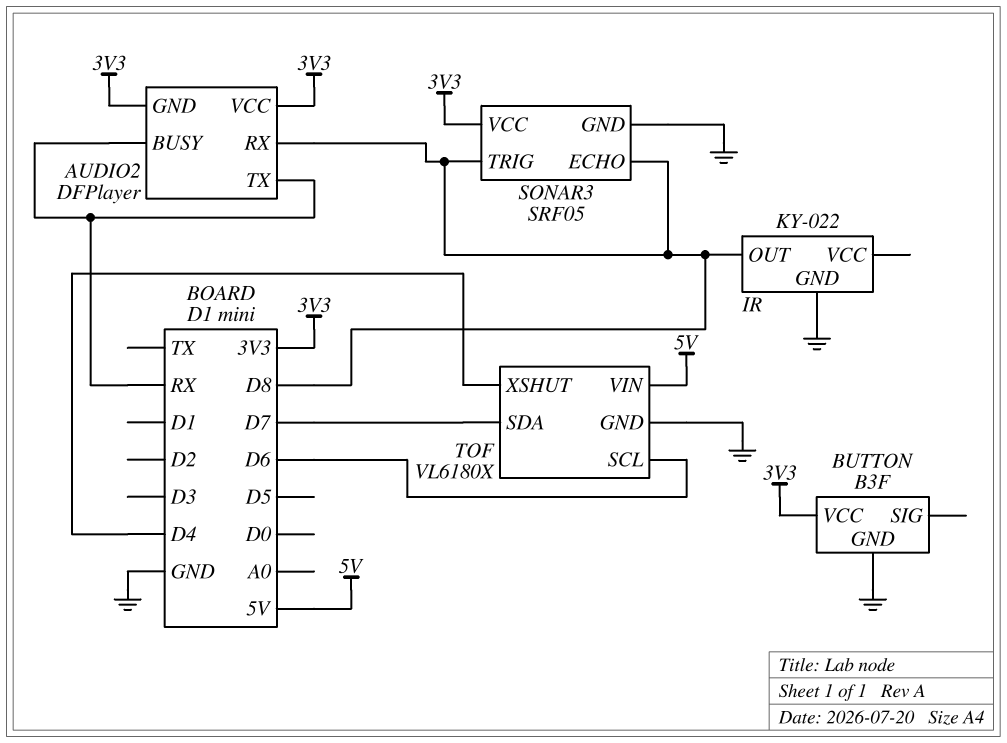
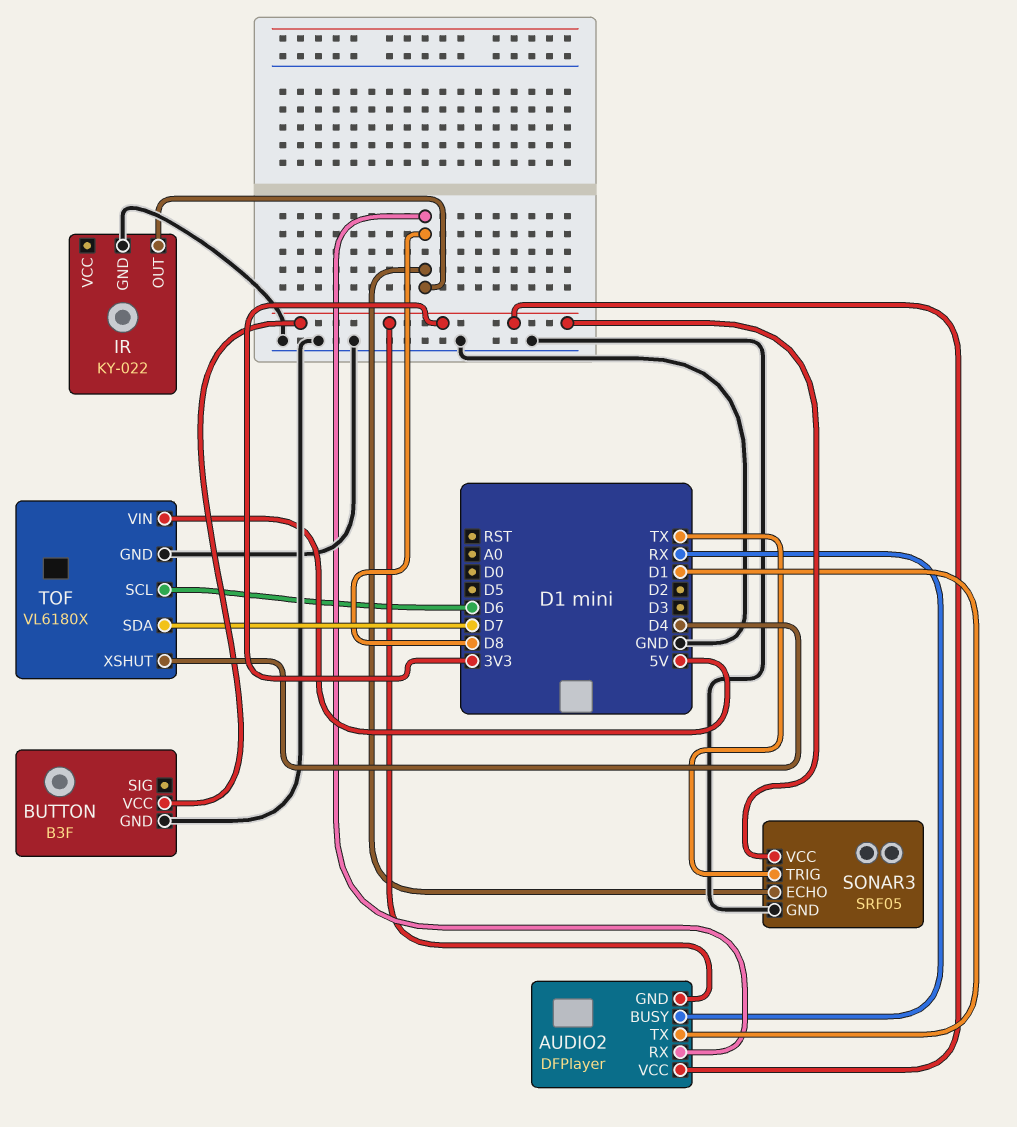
AUDIO2 pin TX: RX -> D1
SONAR3 pin TRIG: D8 -> TX

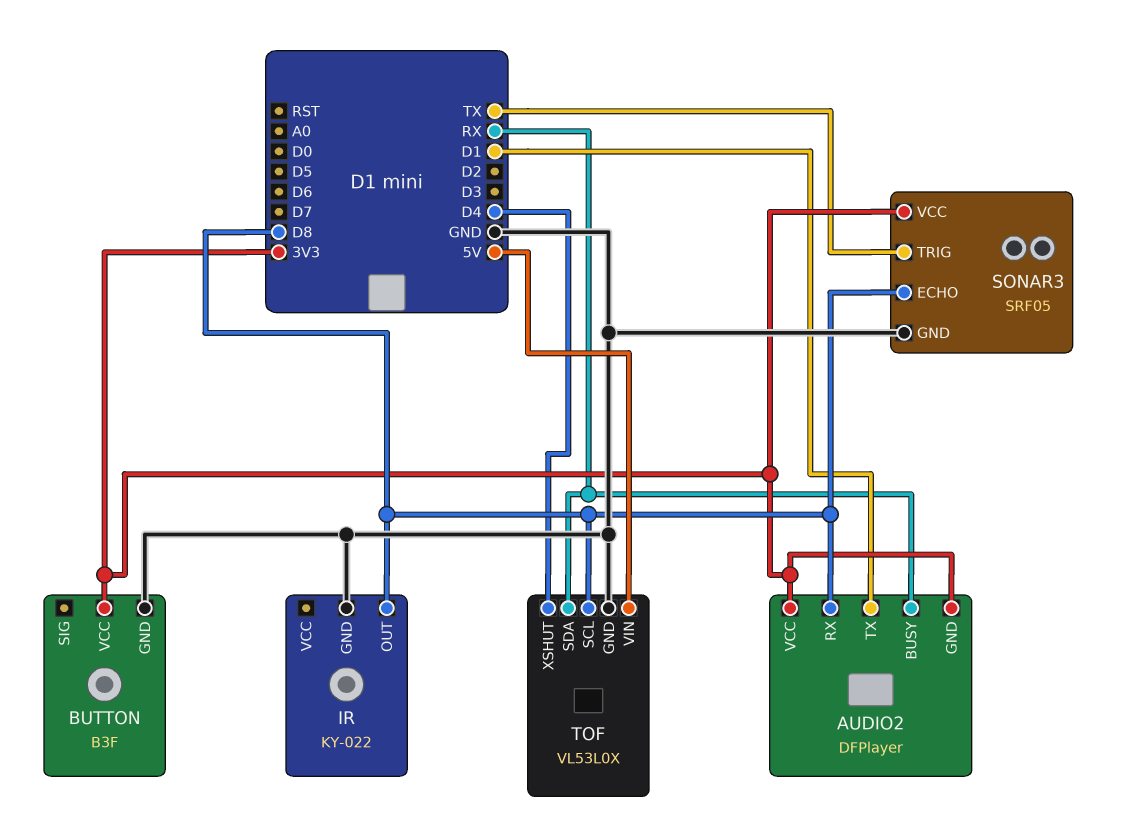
TOF: VL6180X -> VL53L0X
TOF pin SCL: D6 -> D8
TOF pin SDA: D7 -> RX

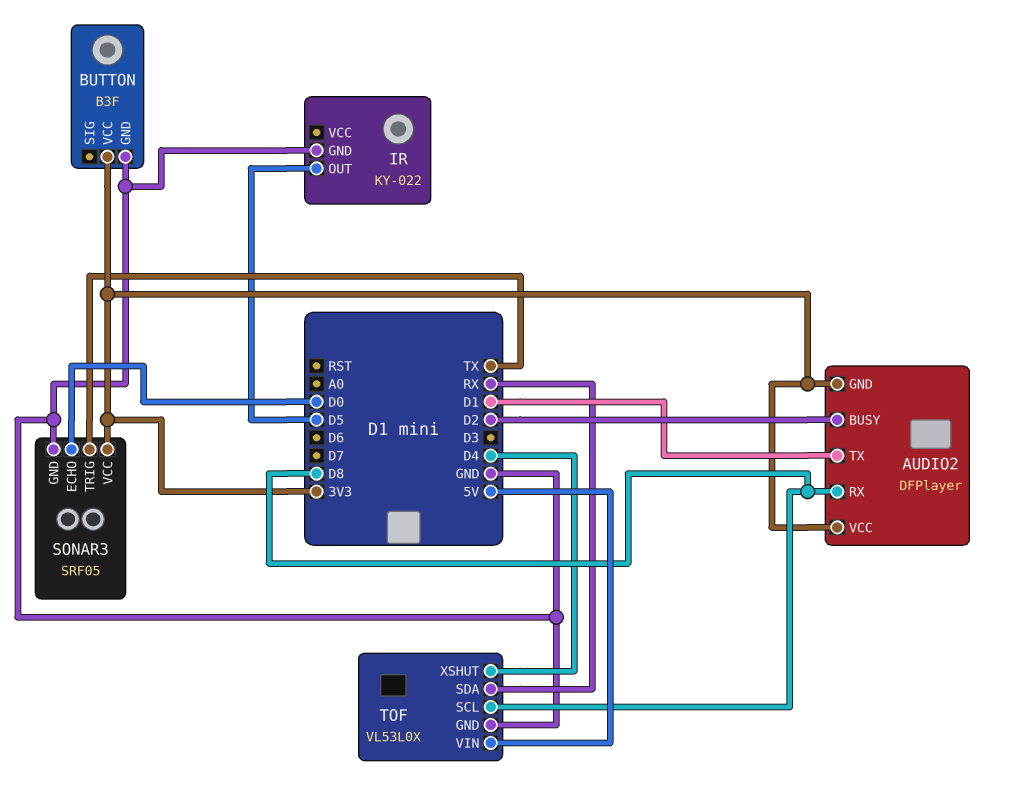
AUDIO2 pin BUSY: RX -> D2
IR pin OUT: D8 -> D5
SONAR3 pin ECHO: D8 -> D0

